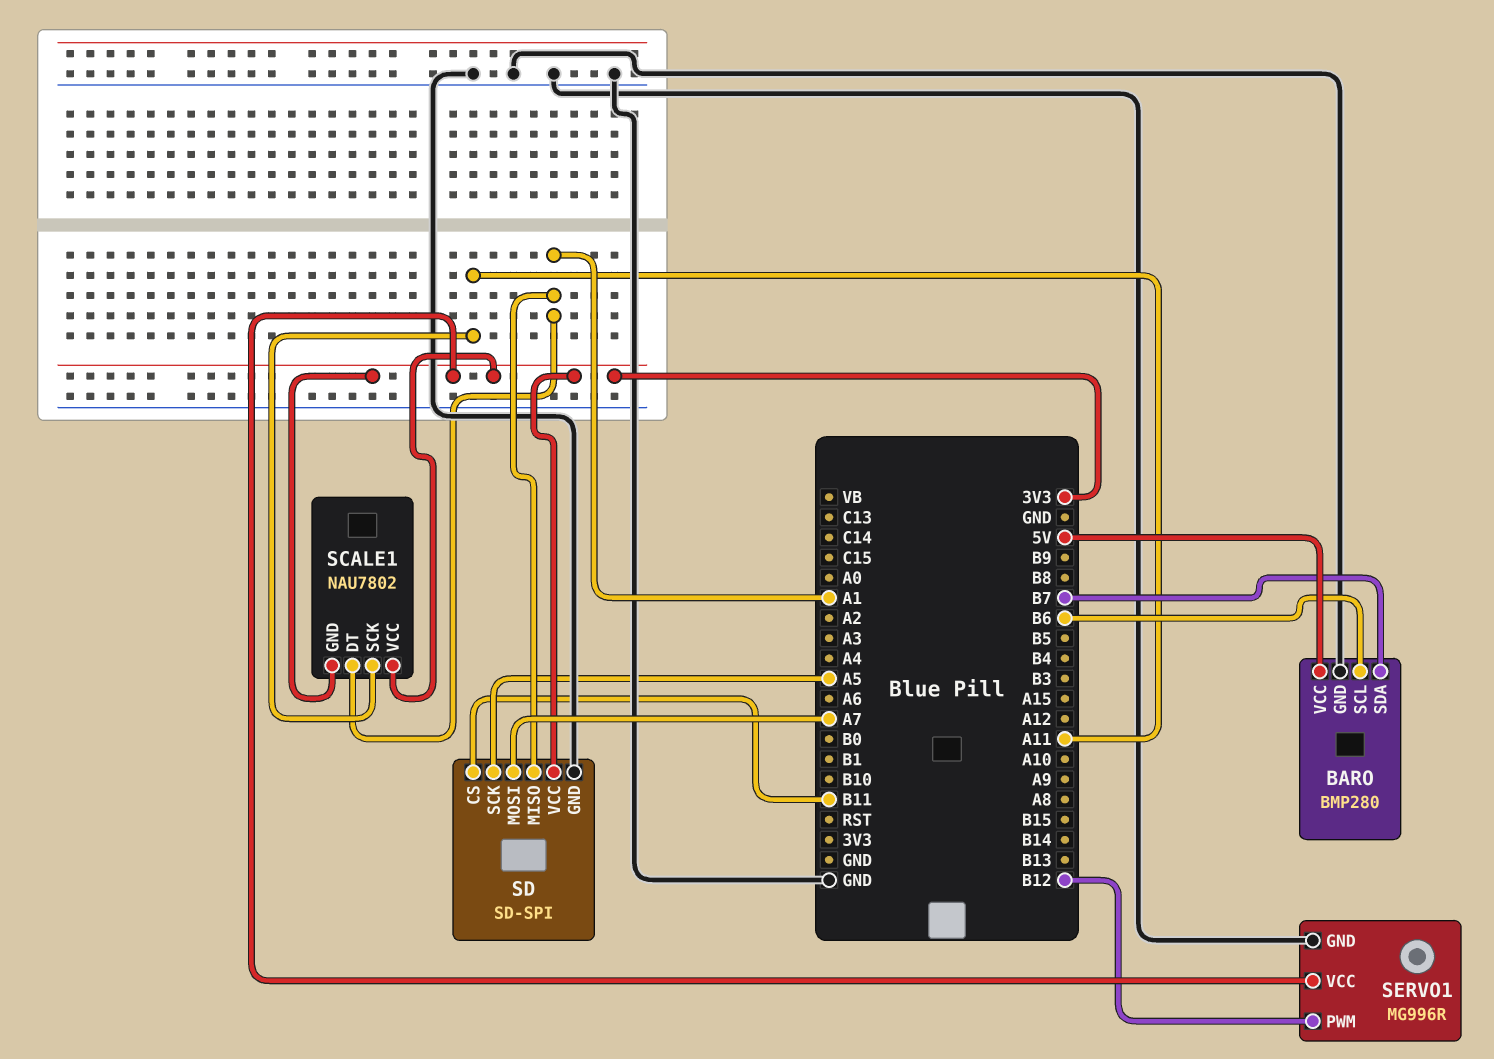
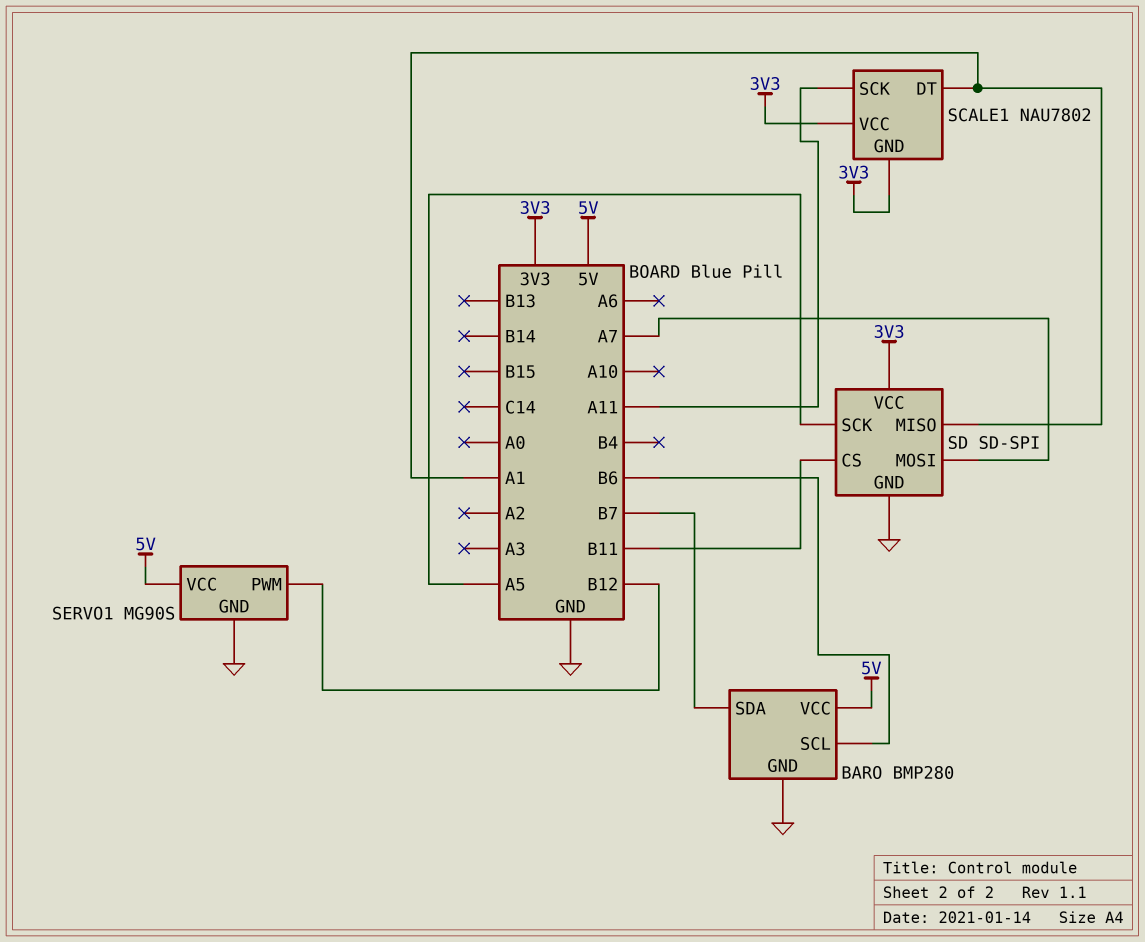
SERVO1: MG996R -> MG90S
SERVO1 pin VCC: 3V3 -> 5V

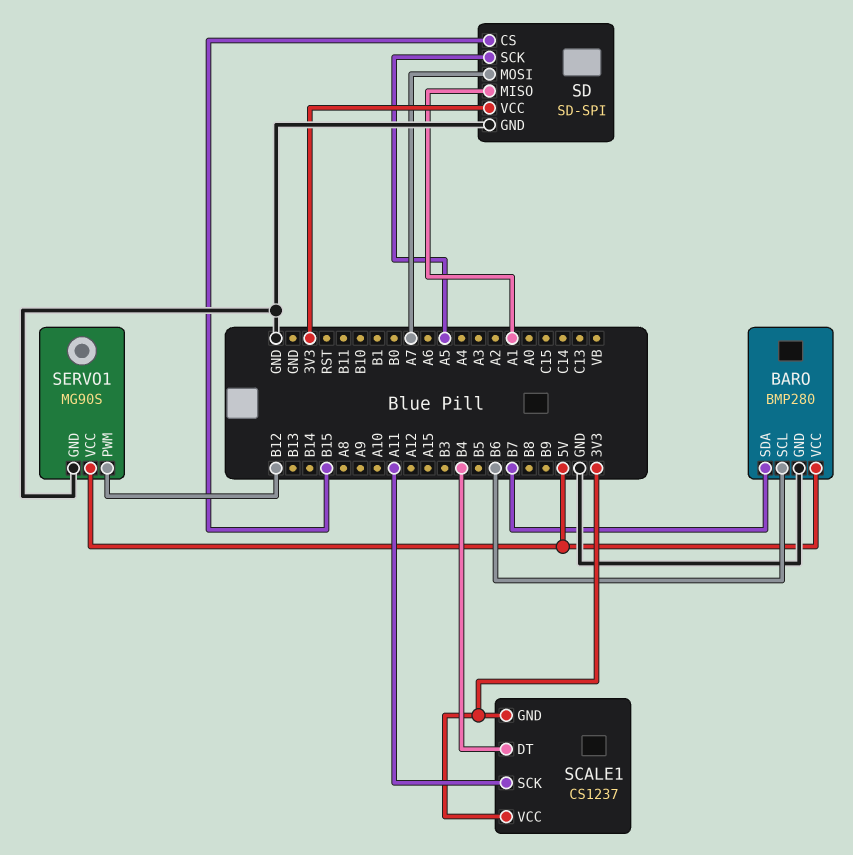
SCALE1: NAU7802 -> CS1237
SCALE1 pin DT: A1 -> B4
SD pin CS: B11 -> B15

